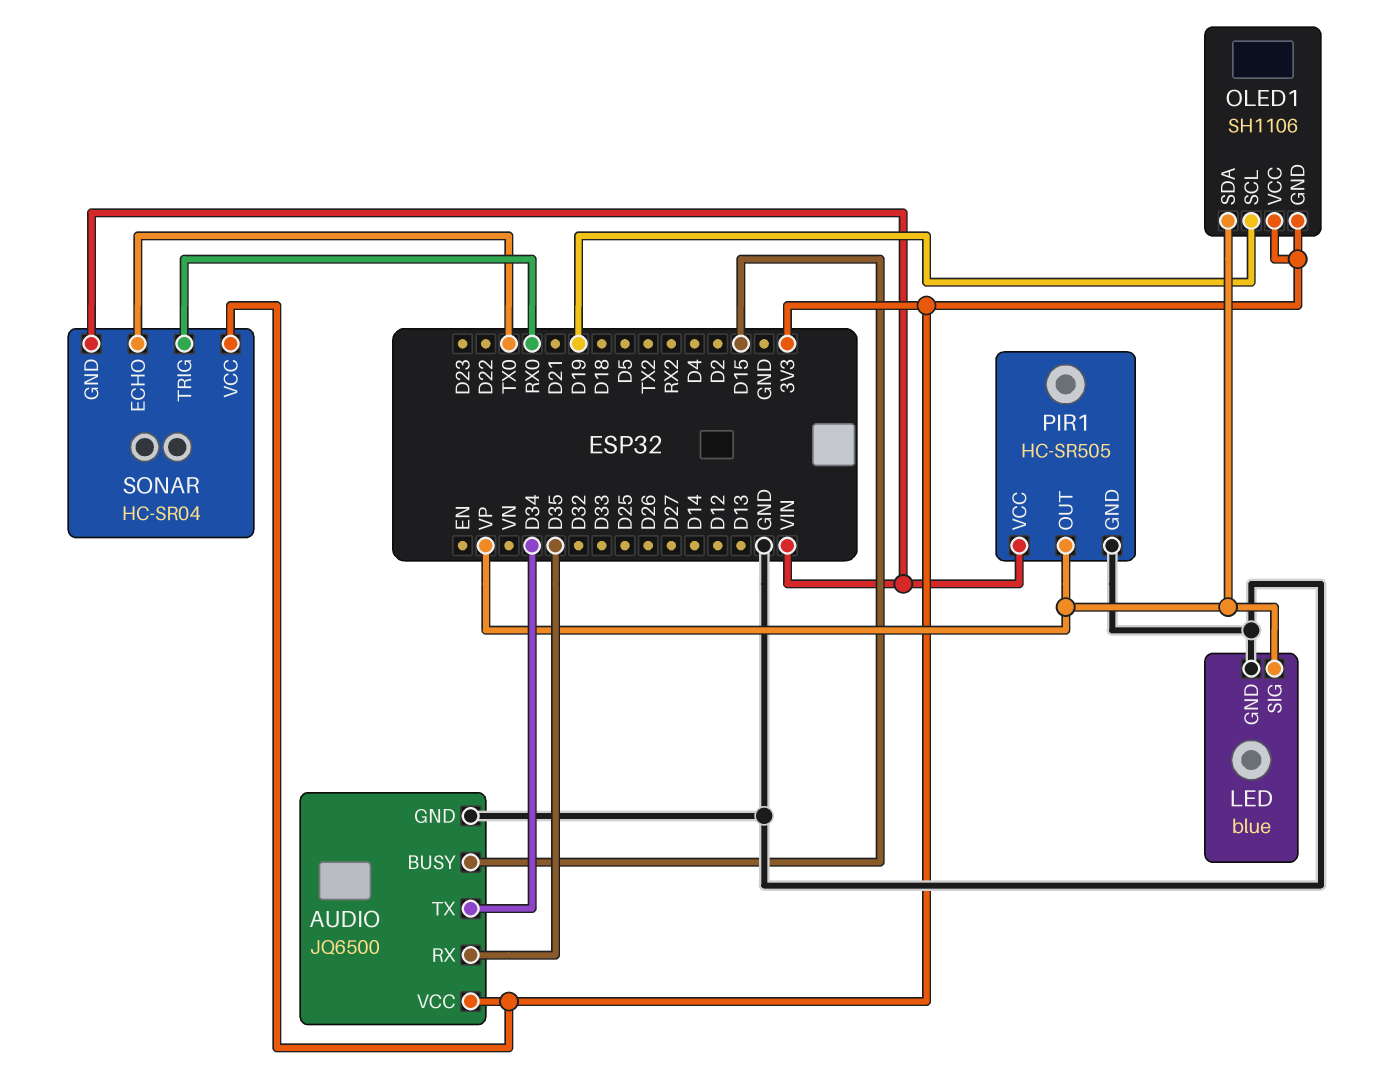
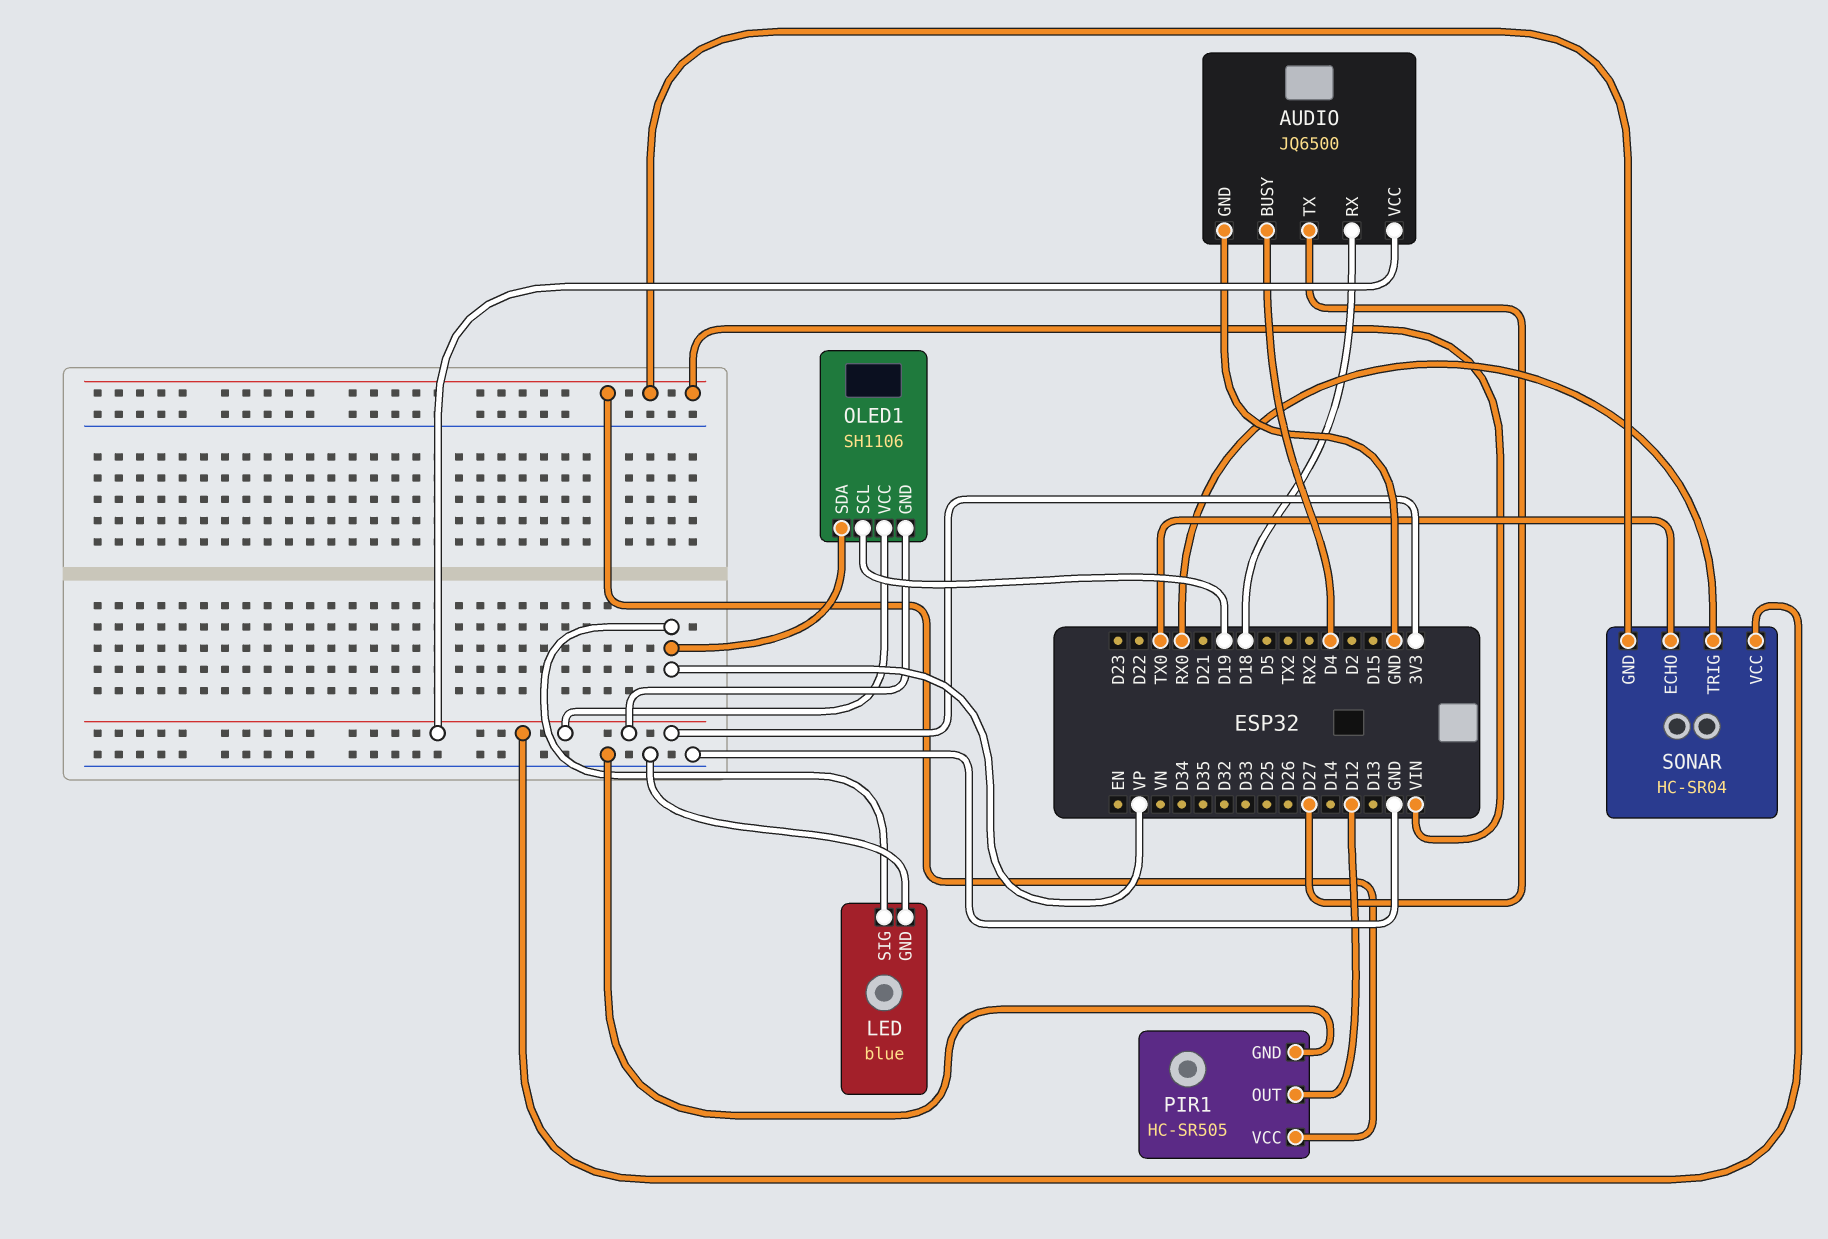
AUDIO pin BUSY: D15 -> D4
AUDIO pin RX: D35 -> D18
AUDIO pin TX: D34 -> D27
PIR1 pin OUT: VP -> D12

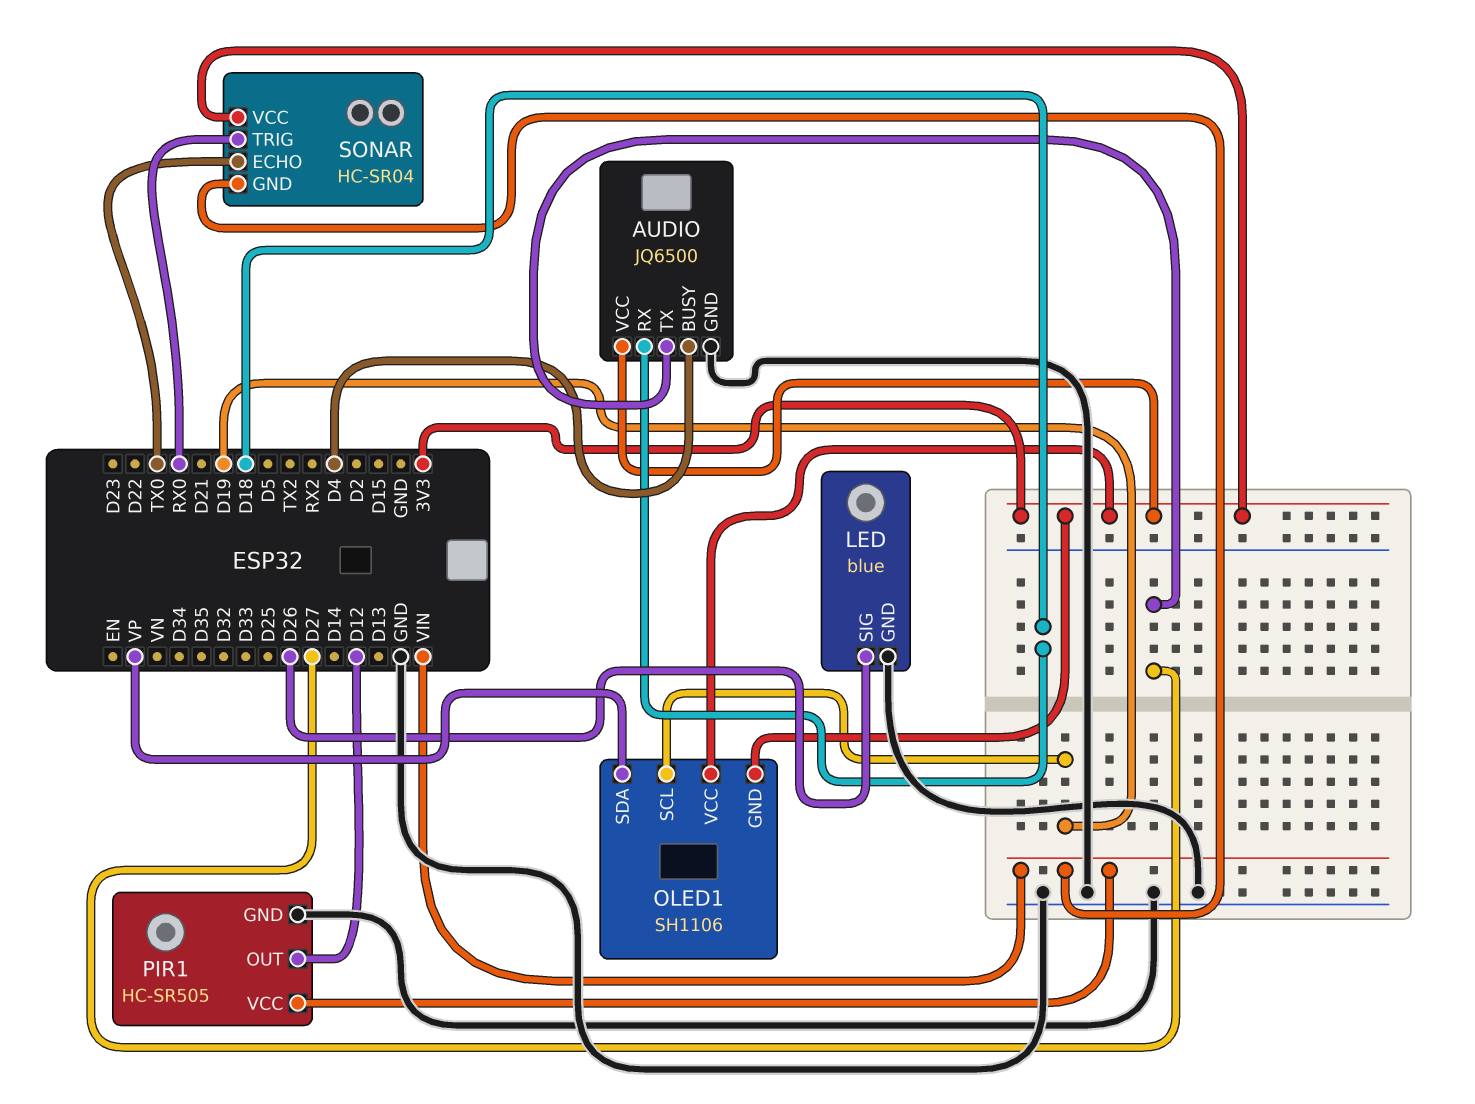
LED pin SIG: VP -> D26

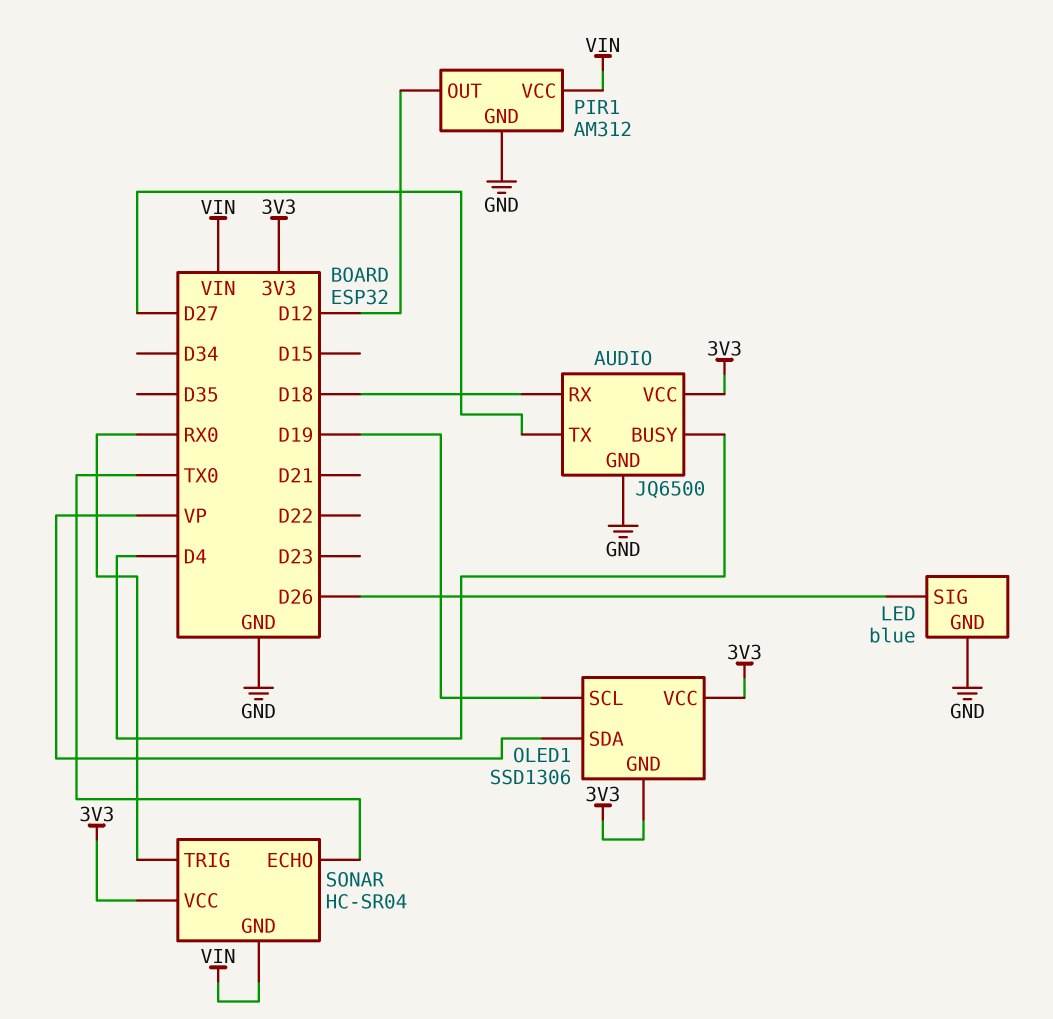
OLED1: SH1106 -> SSD1306
PIR1: HC-SR505 -> AM312

